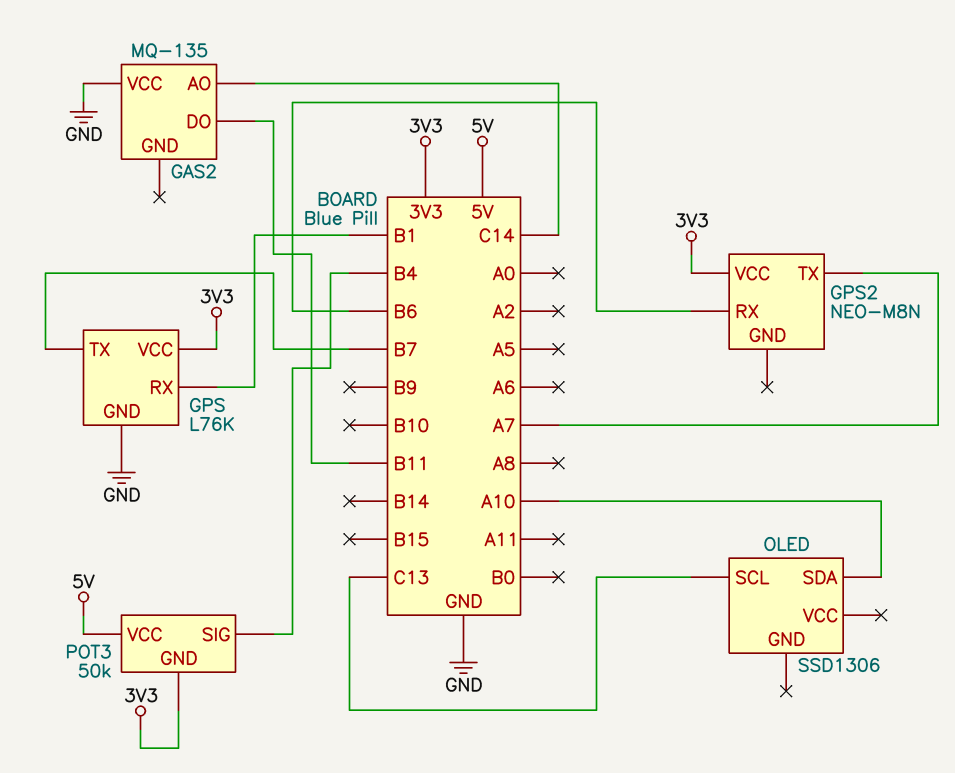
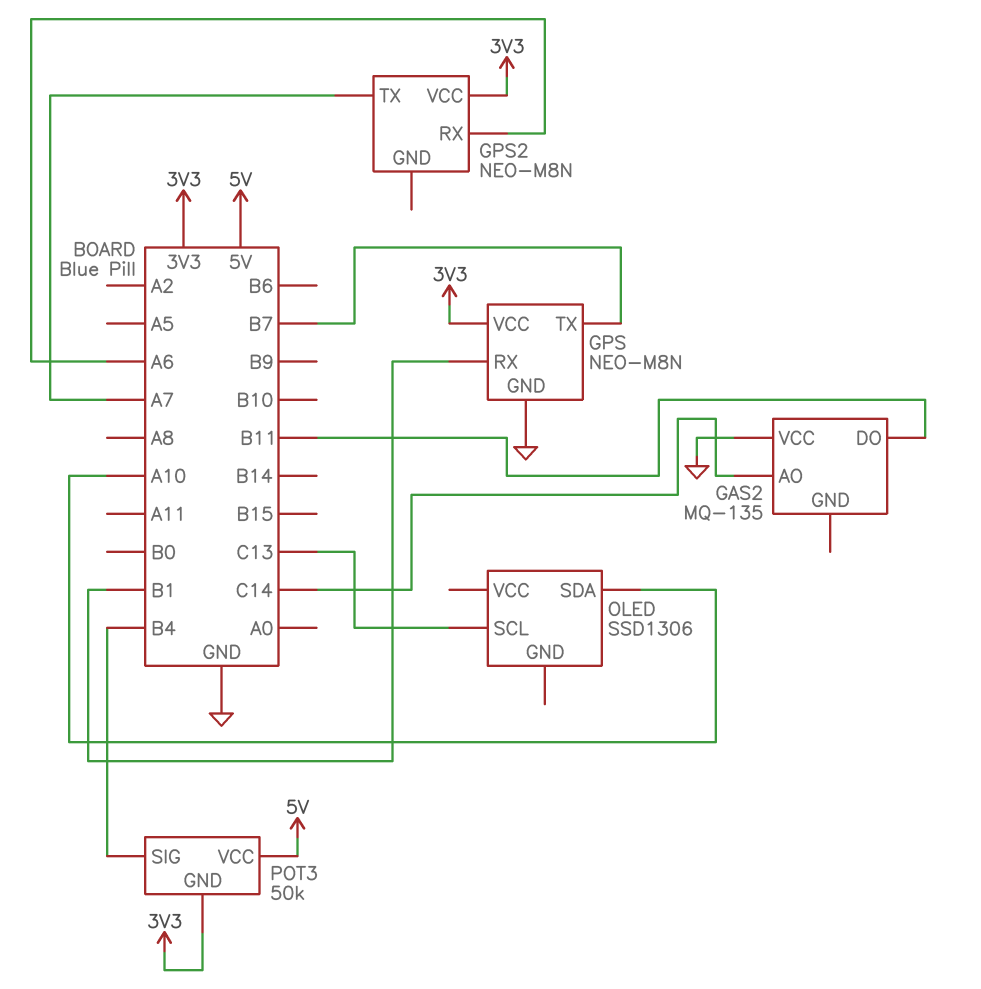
GPS: L76K -> NEO-M8N
GPS2 pin RX: B6 -> A6

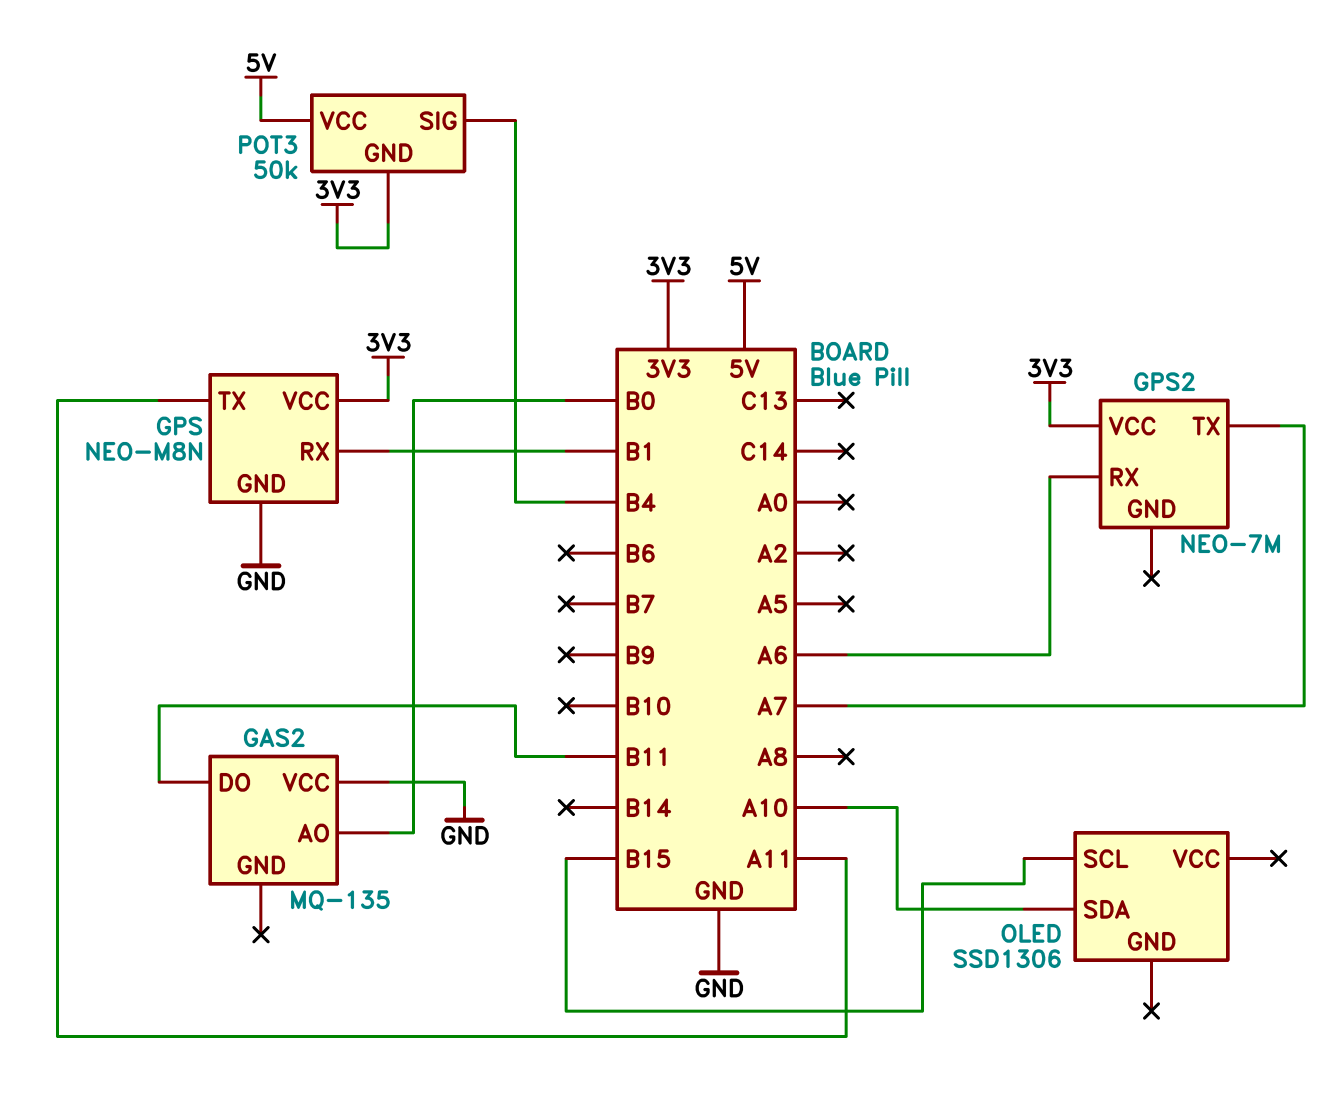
GAS2 pin AO: C14 -> B0
GPS pin TX: B7 -> A11
GPS2: NEO-M8N -> NEO-7M
OLED pin SCL: C13 -> B15

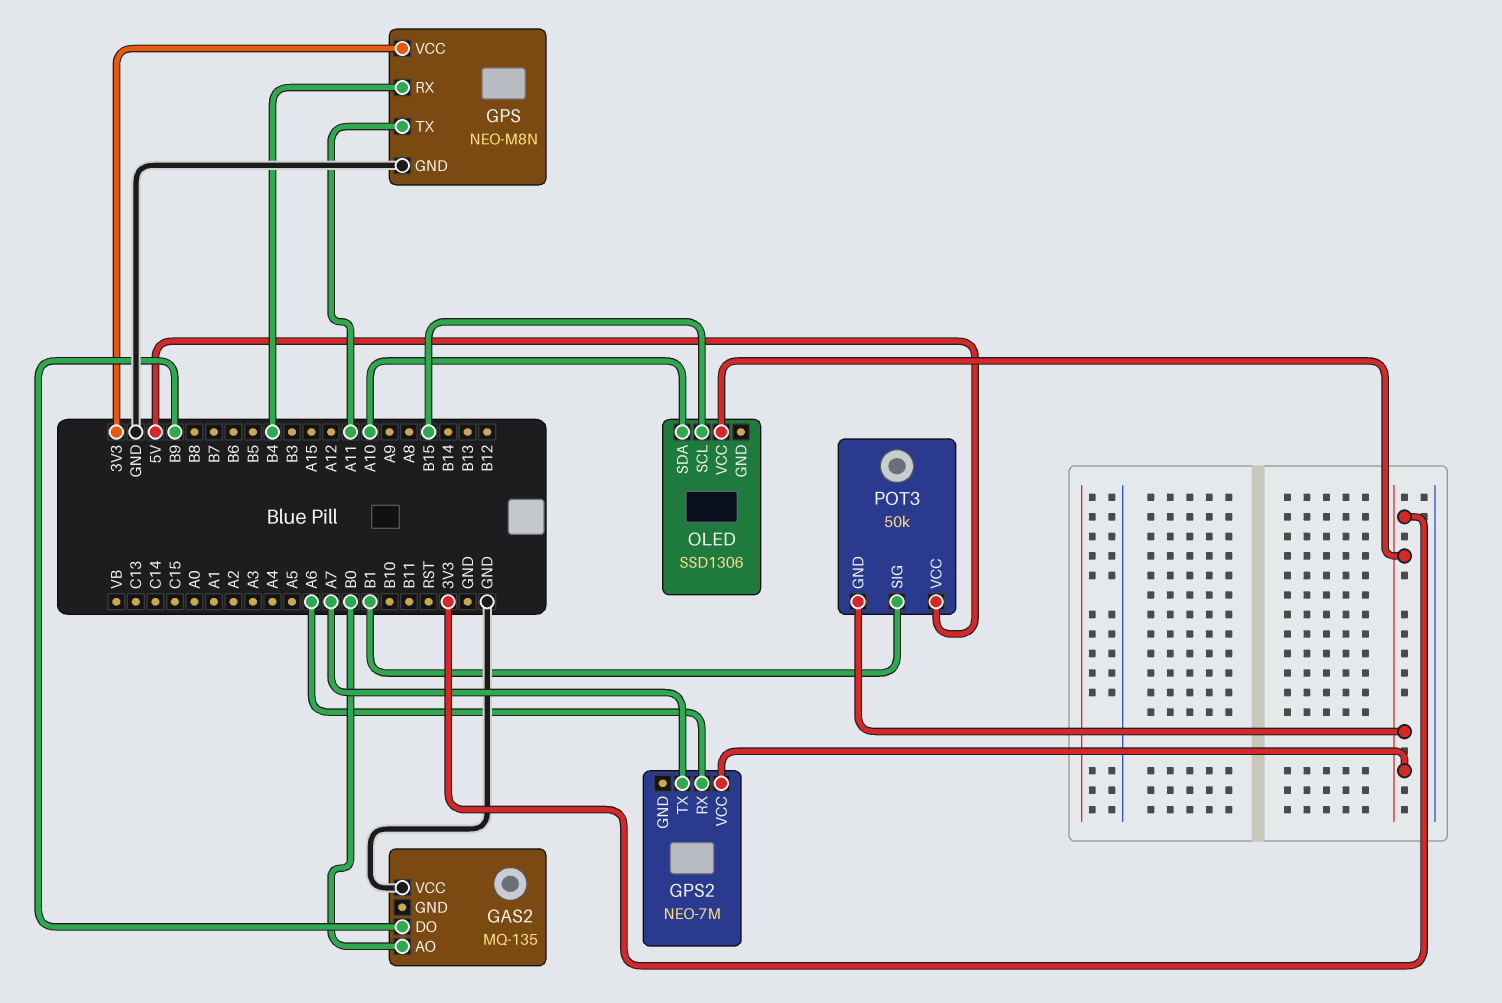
GAS2 pin DO: B11 -> B9
GPS pin RX: B1 -> B4
OLED pin VCC: none -> 3V3
POT3 pin SIG: B4 -> B1

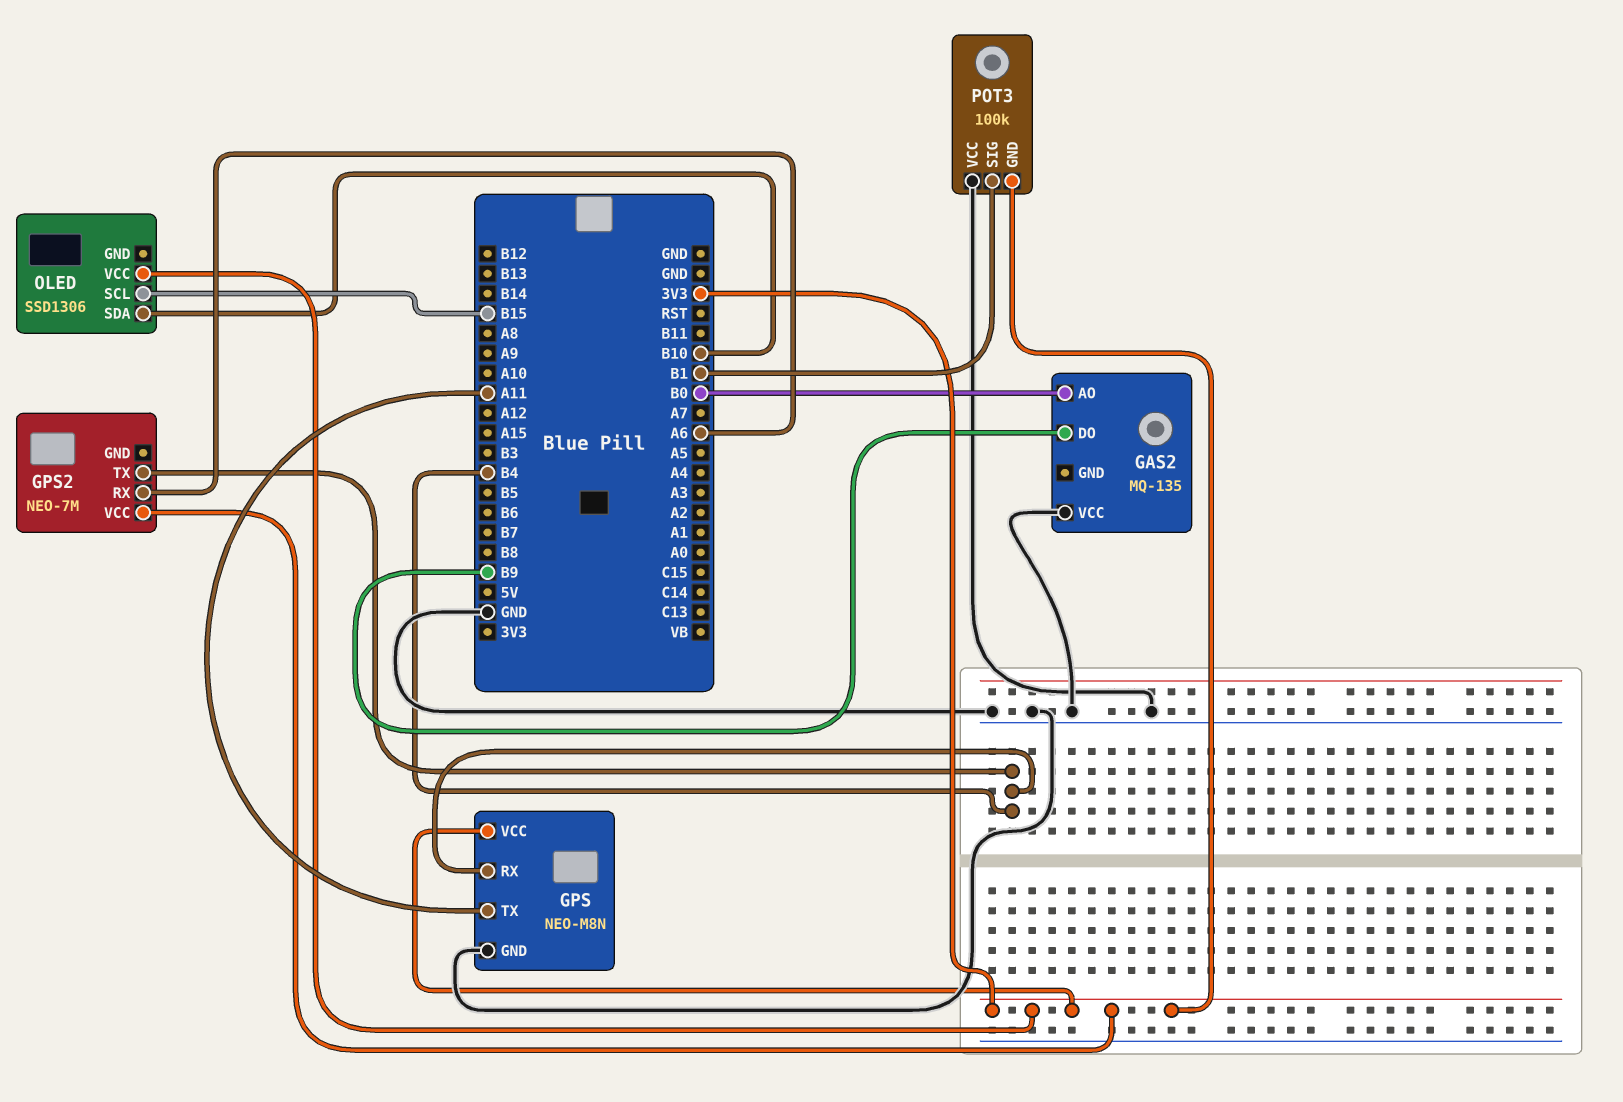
GPS2 pin TX: A7 -> B4
OLED pin SDA: A10 -> B10
POT3: 50k -> 100k
POT3 pin VCC: 5V -> GND

